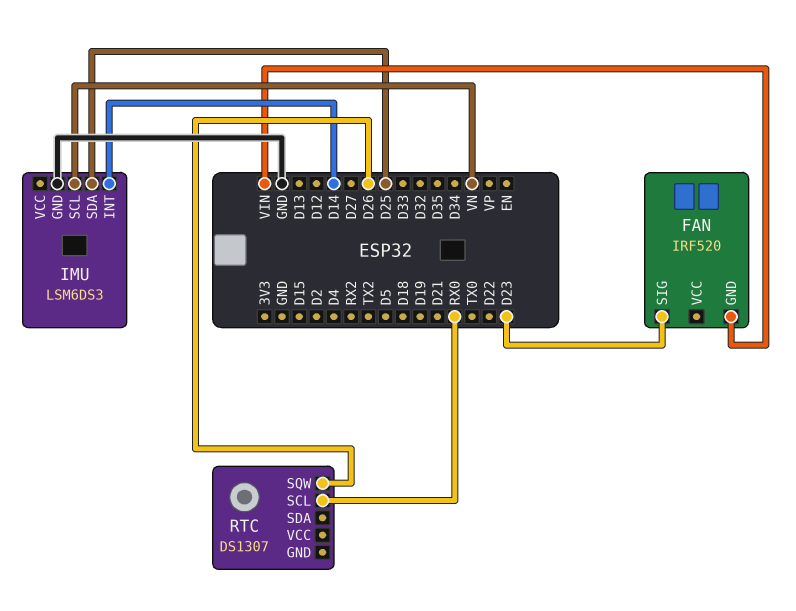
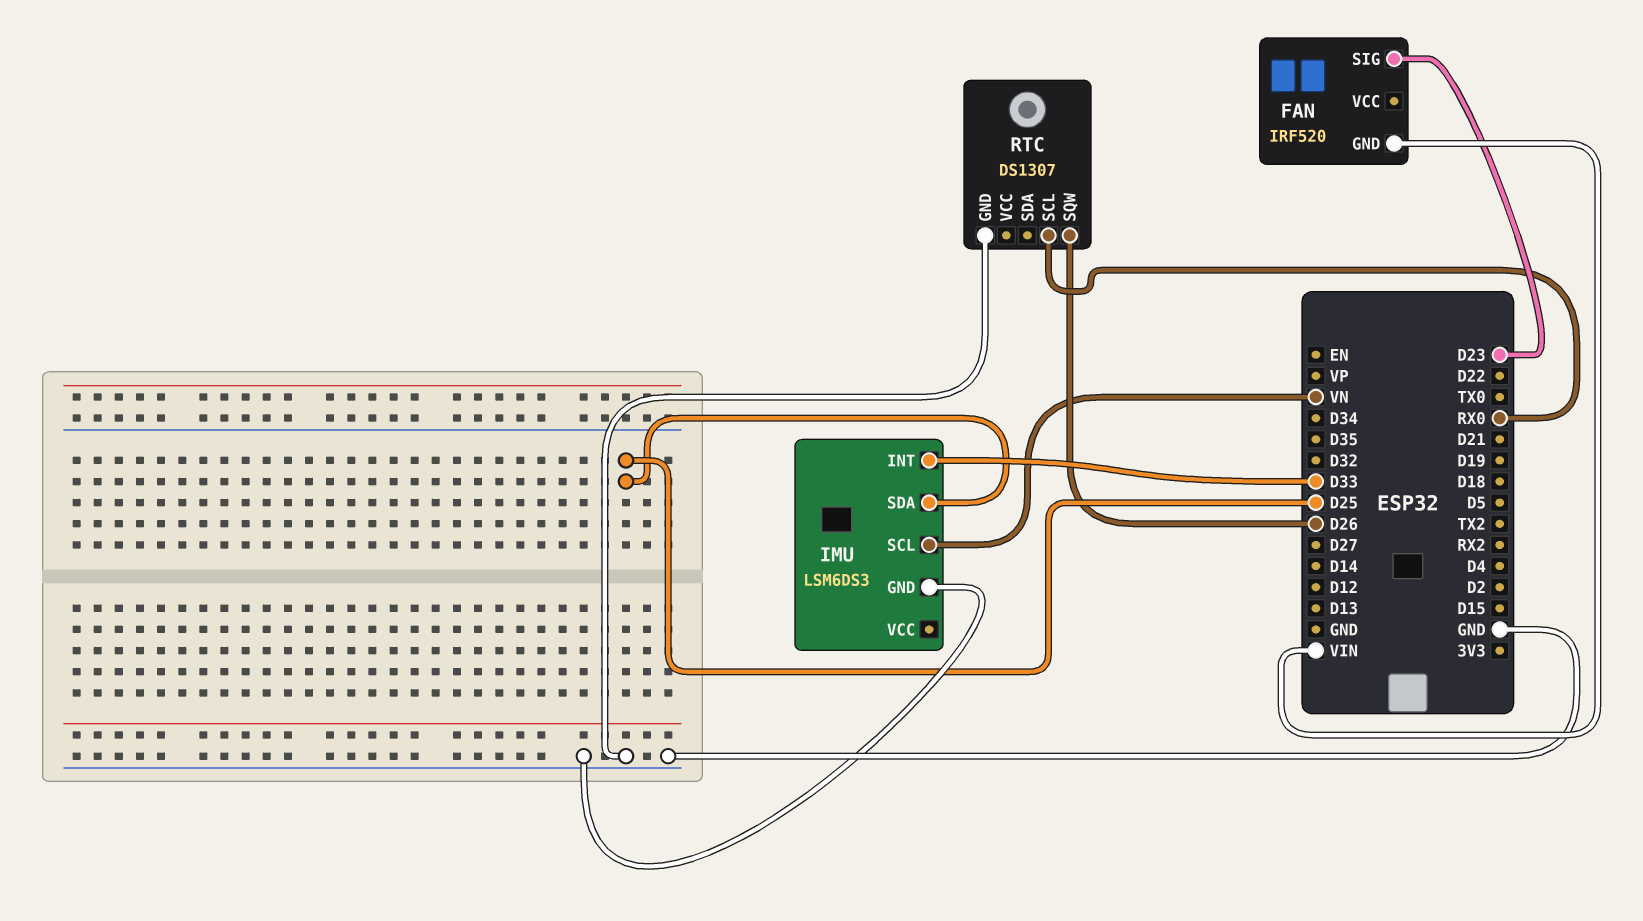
IMU pin INT: D14 -> D33
RTC pin GND: none -> GND

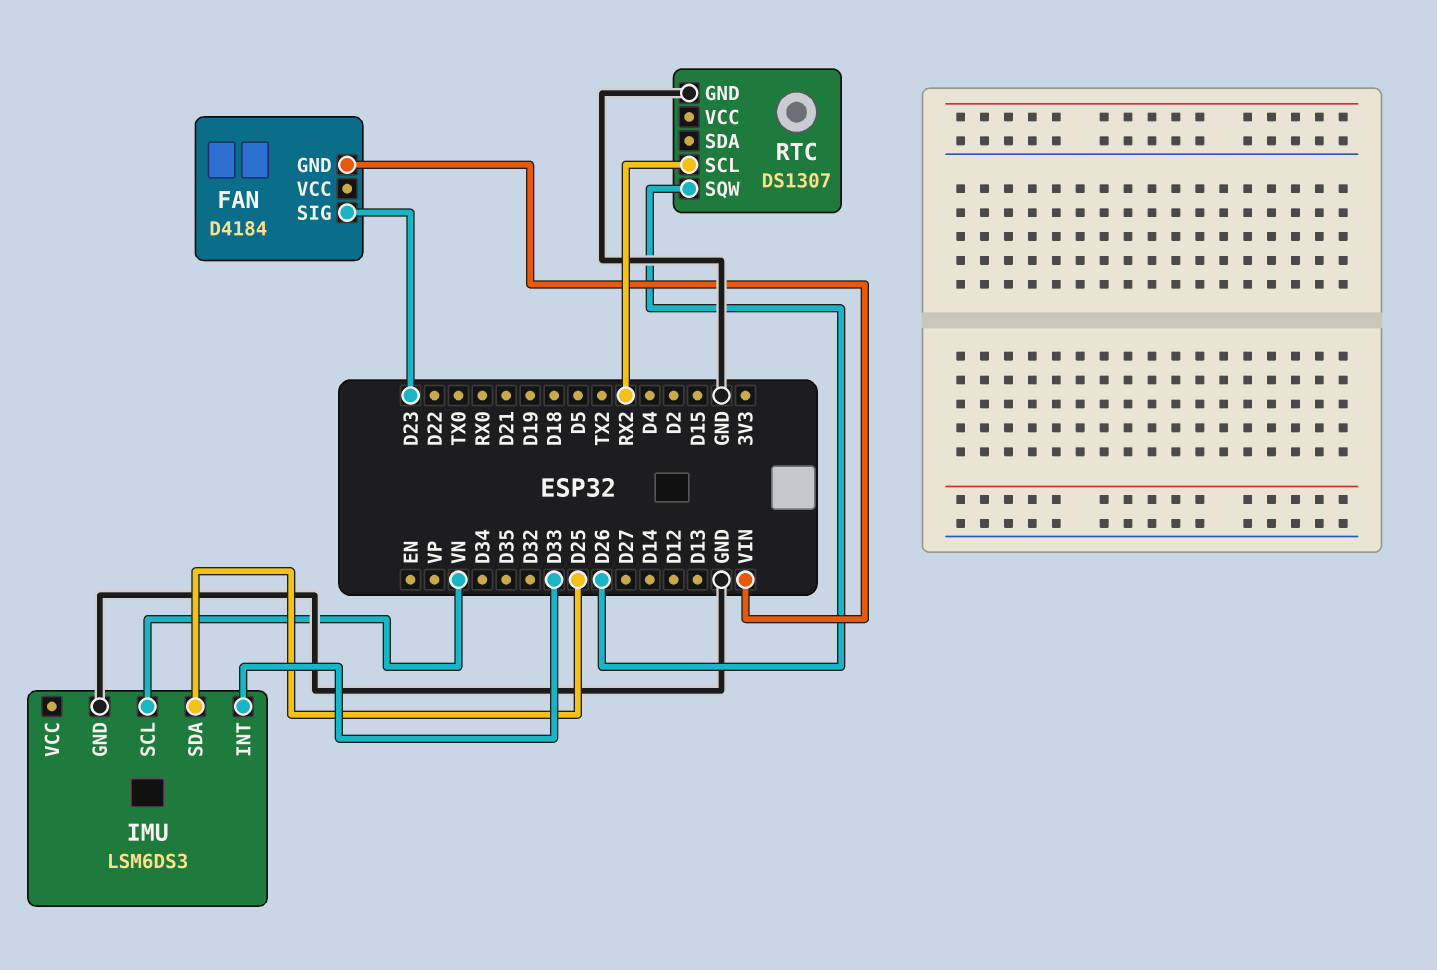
FAN: IRF520 -> D4184
RTC pin SCL: RX0 -> RX2

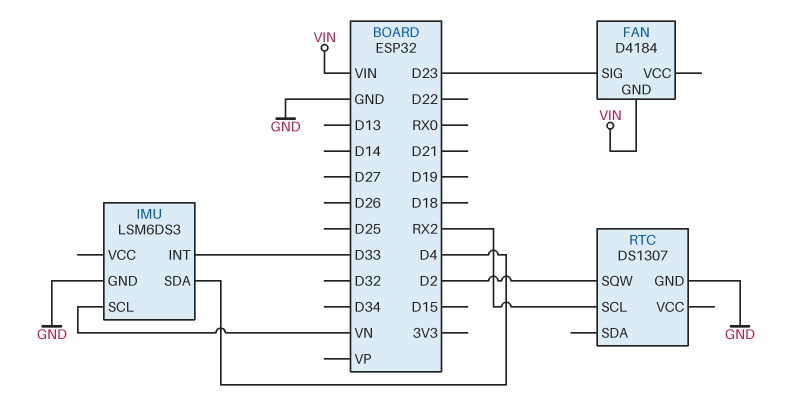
IMU pin SDA: D25 -> D4
RTC pin SQW: D26 -> D2

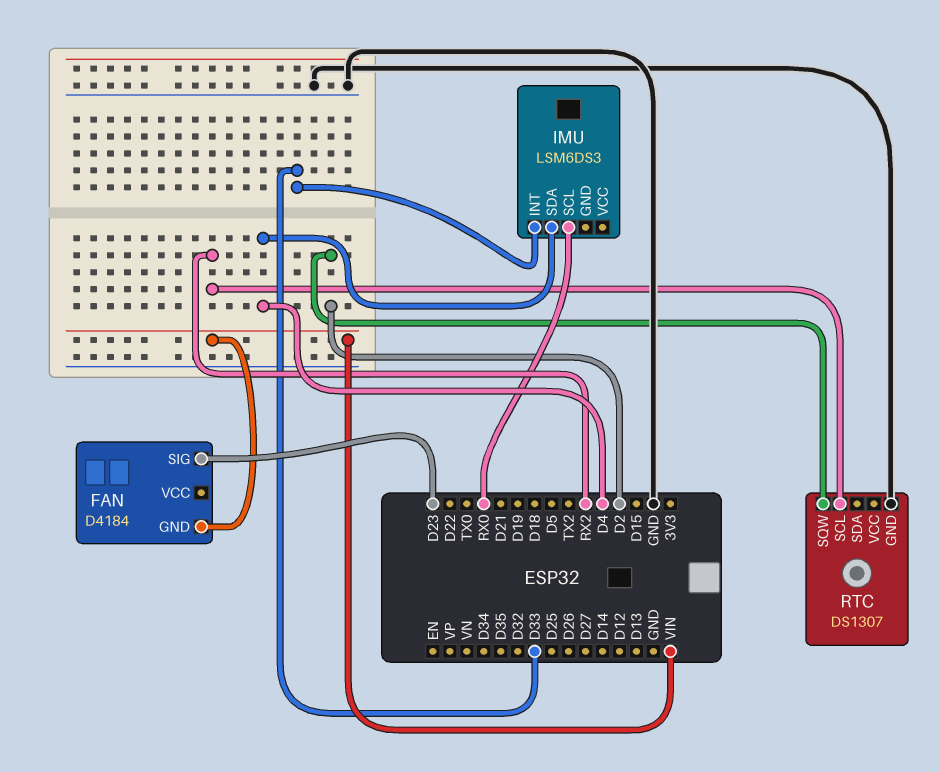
IMU pin GND: GND -> none
IMU pin SCL: VN -> RX0

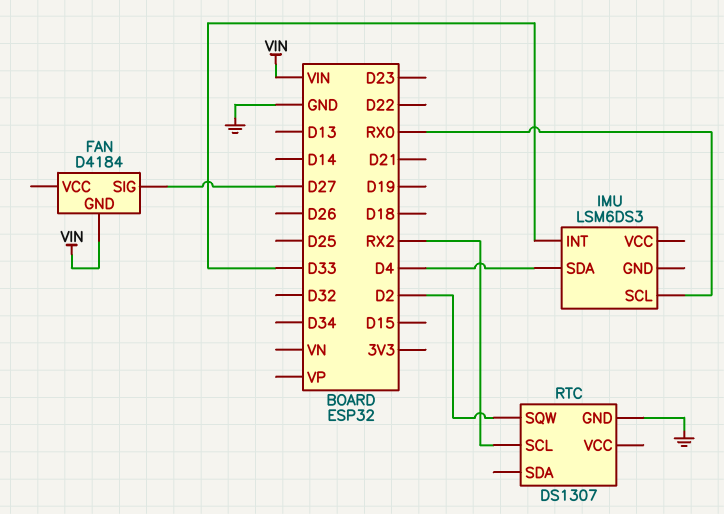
FAN pin SIG: D23 -> D27

